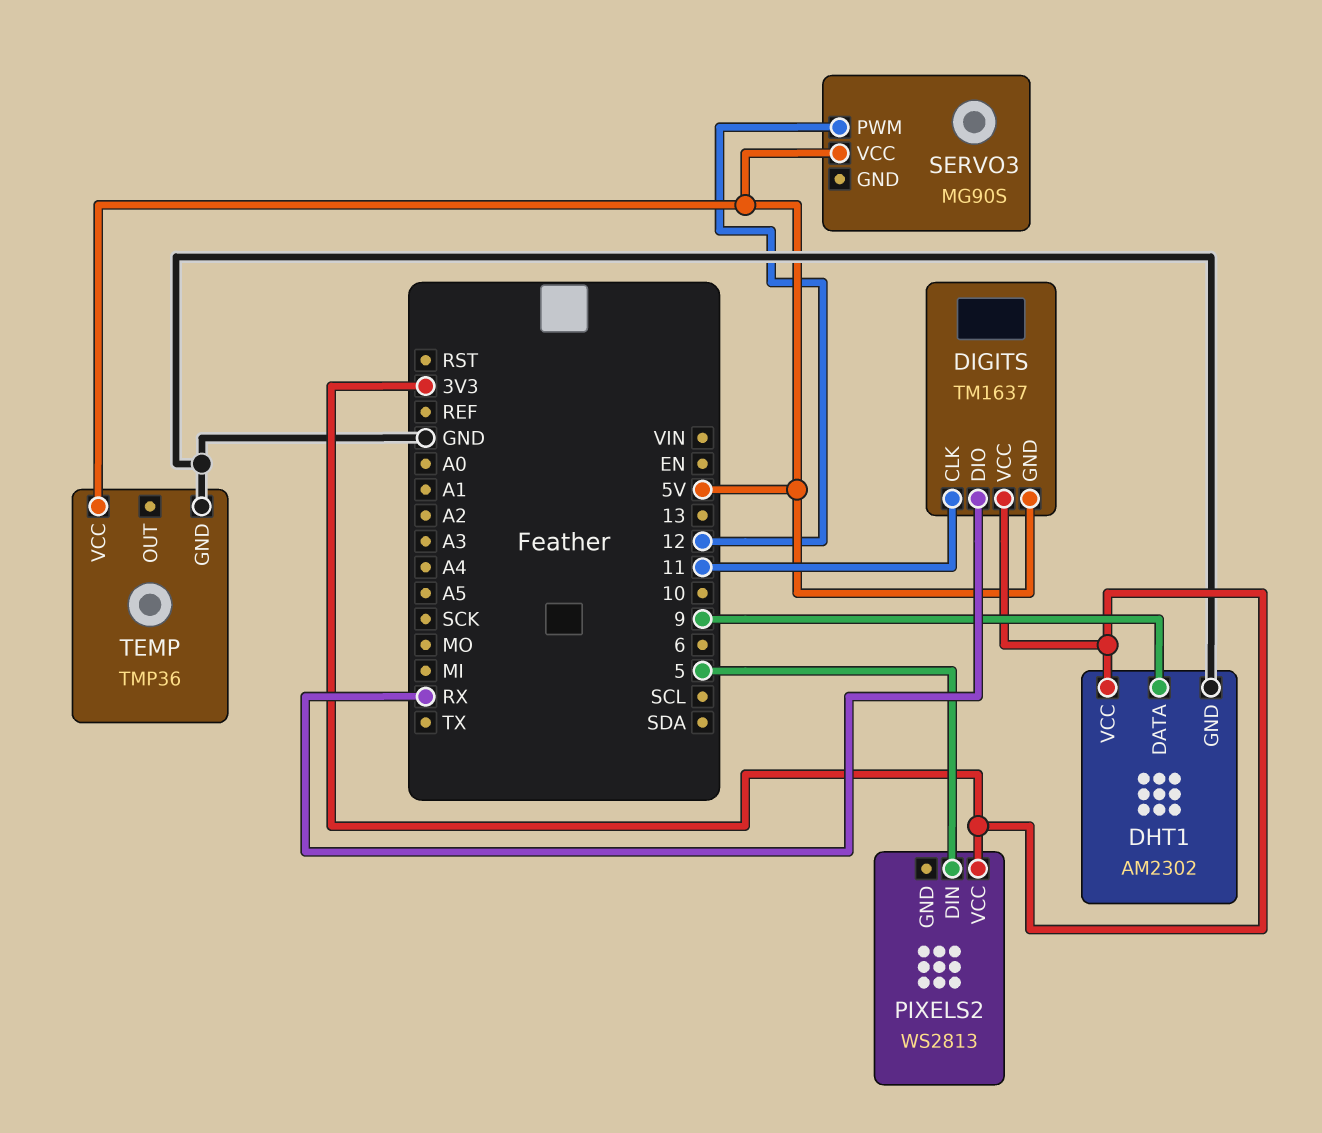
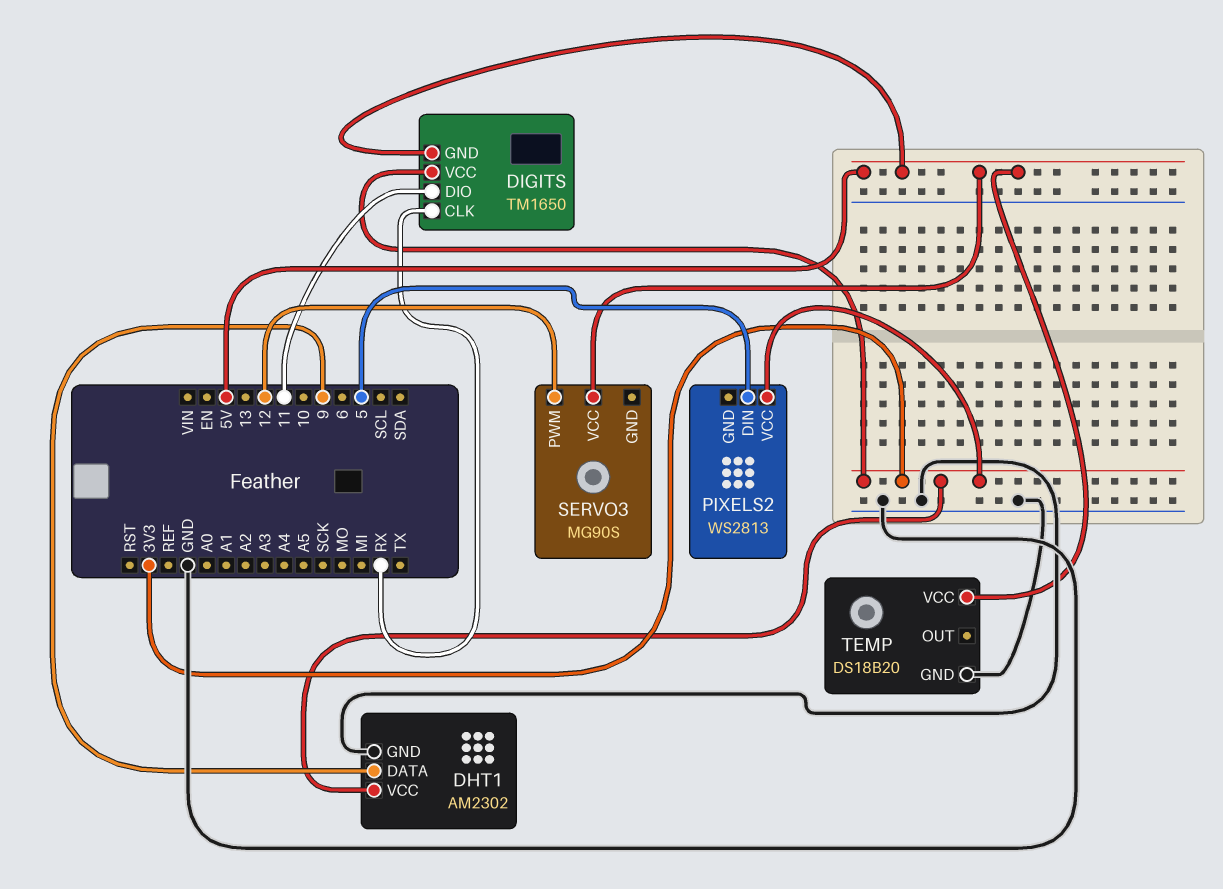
DIGITS: TM1637 -> TM1650
DIGITS pin CLK: 11 -> RX
DIGITS pin DIO: RX -> 11
TEMP: TMP36 -> DS18B20

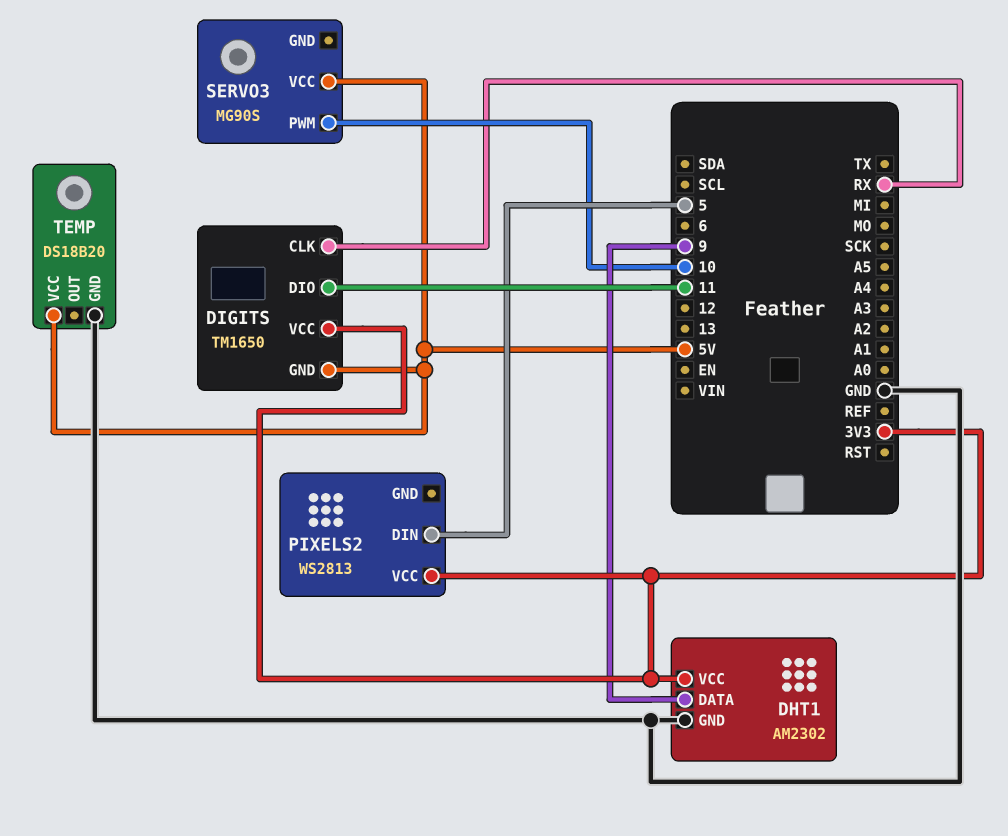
SERVO3 pin PWM: 12 -> 10

